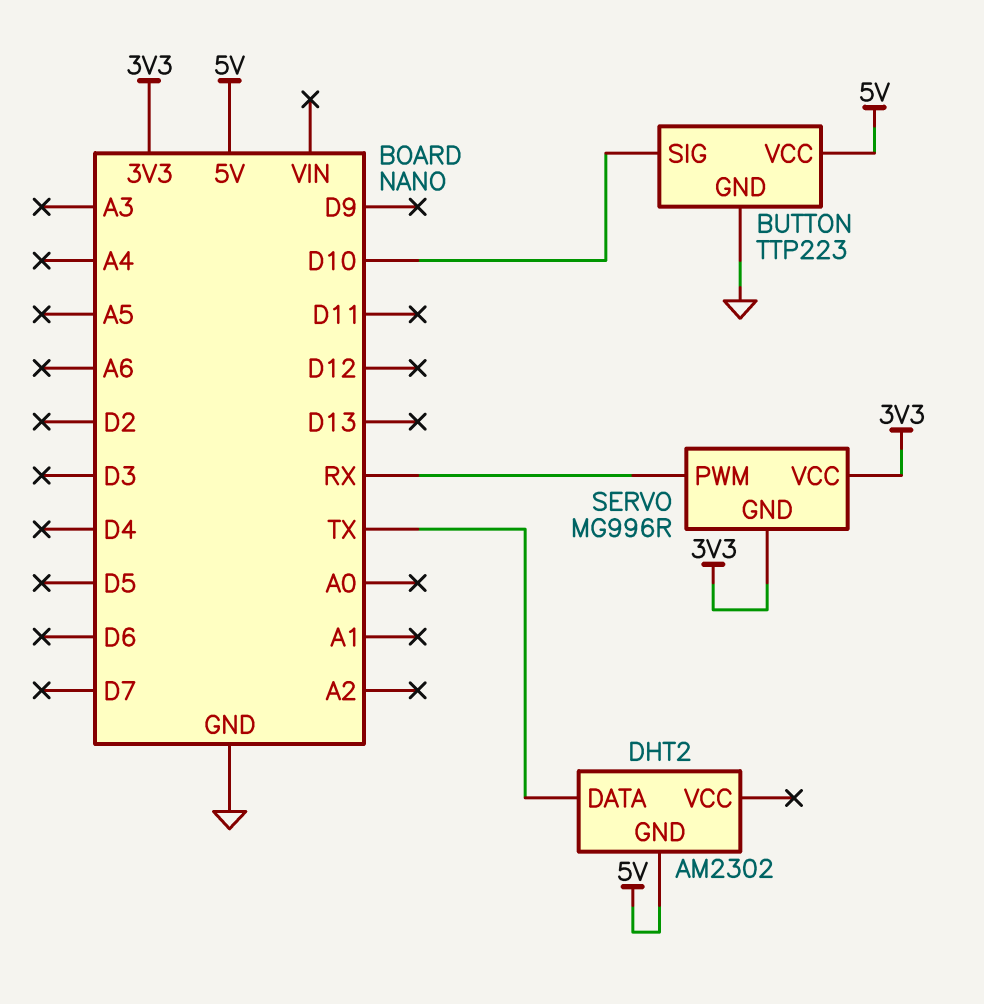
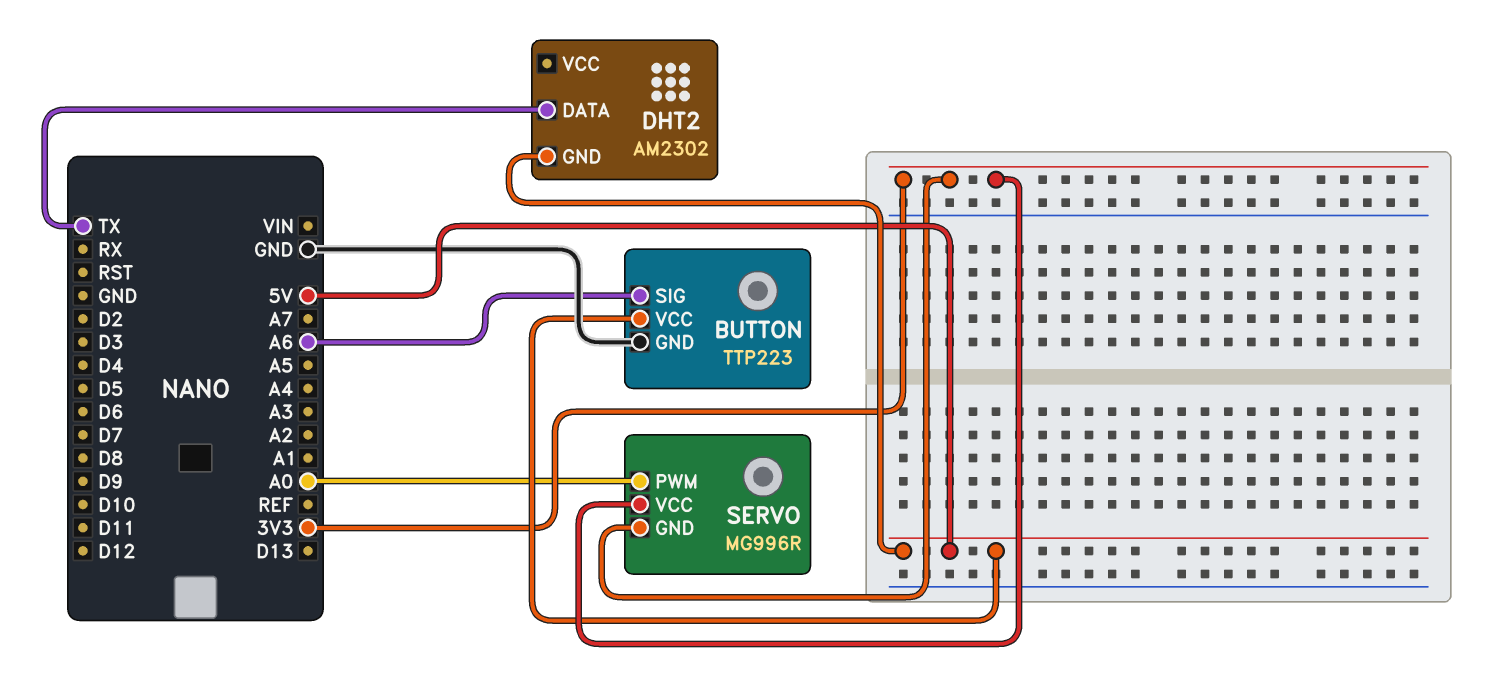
BUTTON pin SIG: D10 -> A6
SERVO pin PWM: RX -> A0

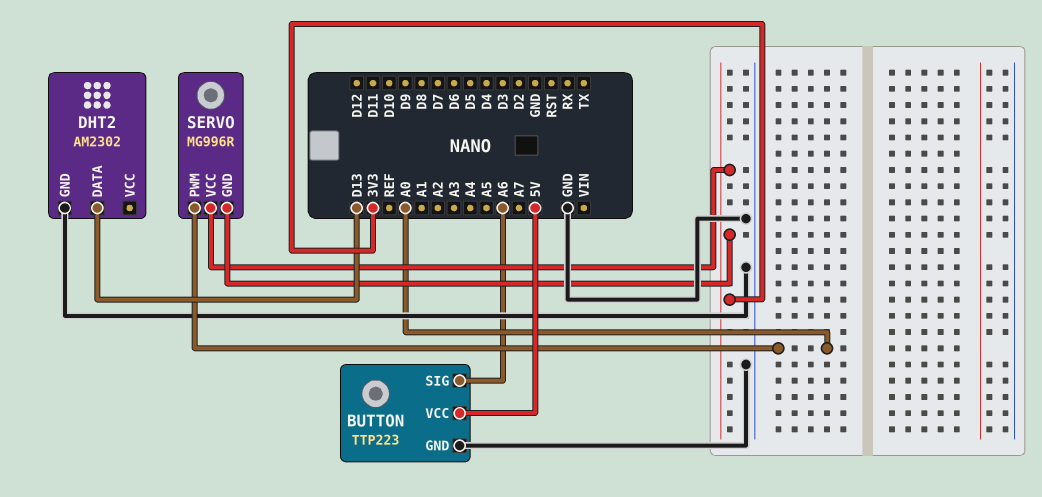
DHT2 pin DATA: TX -> D13
DHT2 pin GND: 5V -> GND

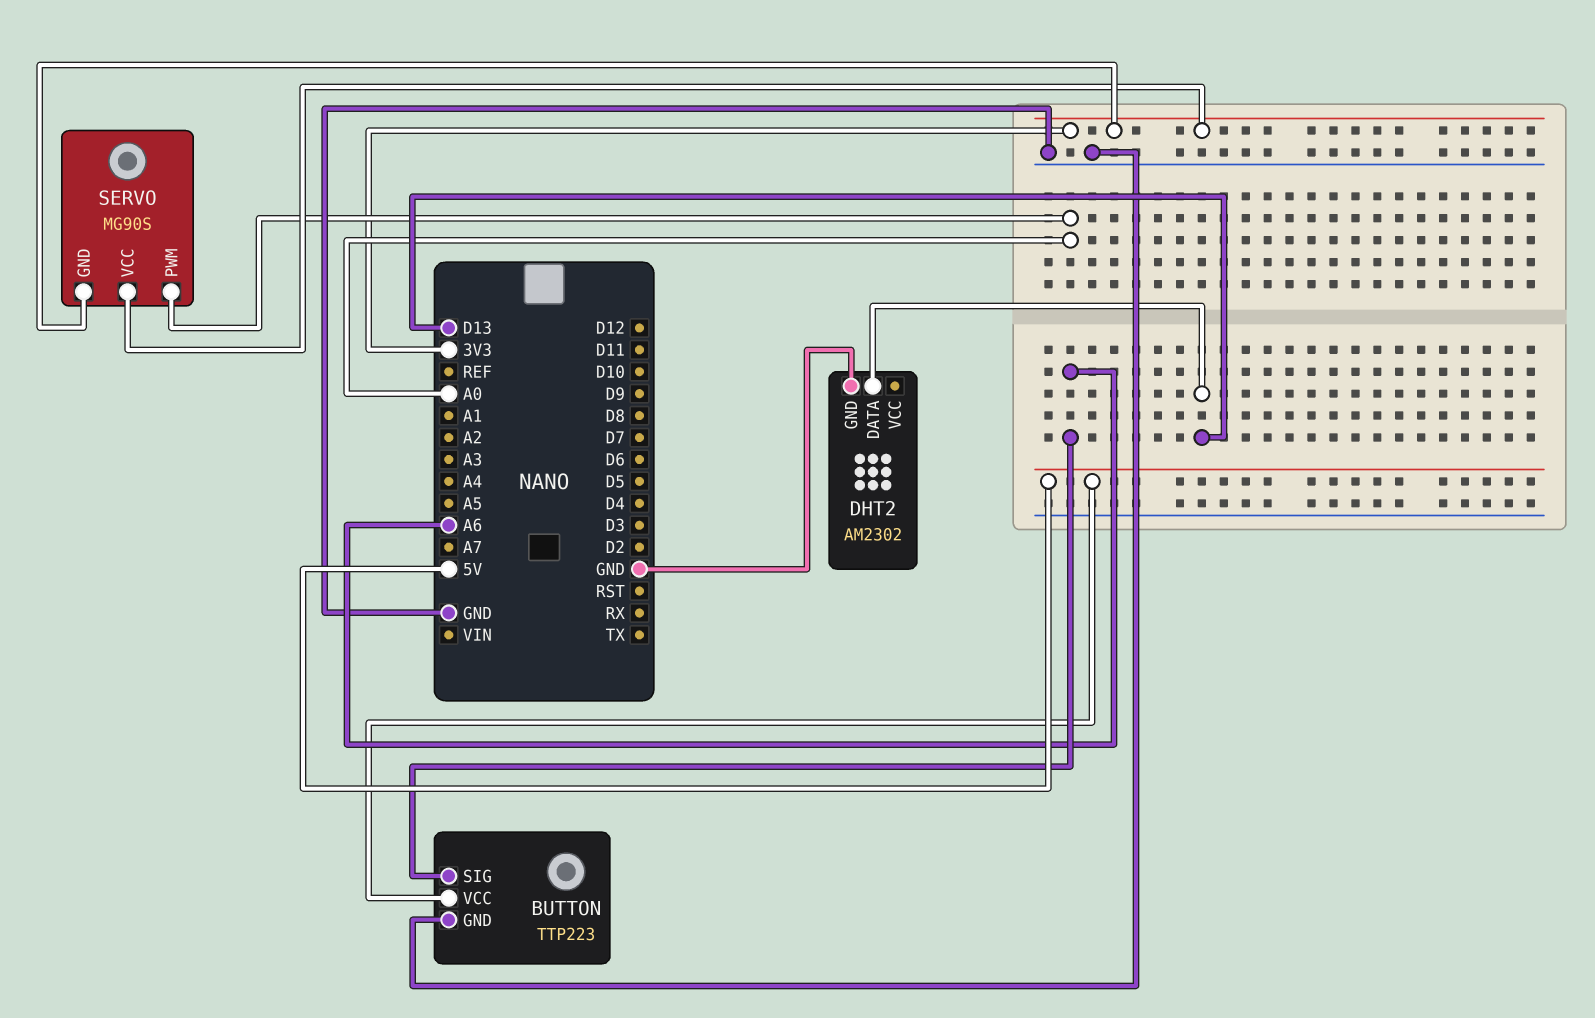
SERVO: MG996R -> MG90S

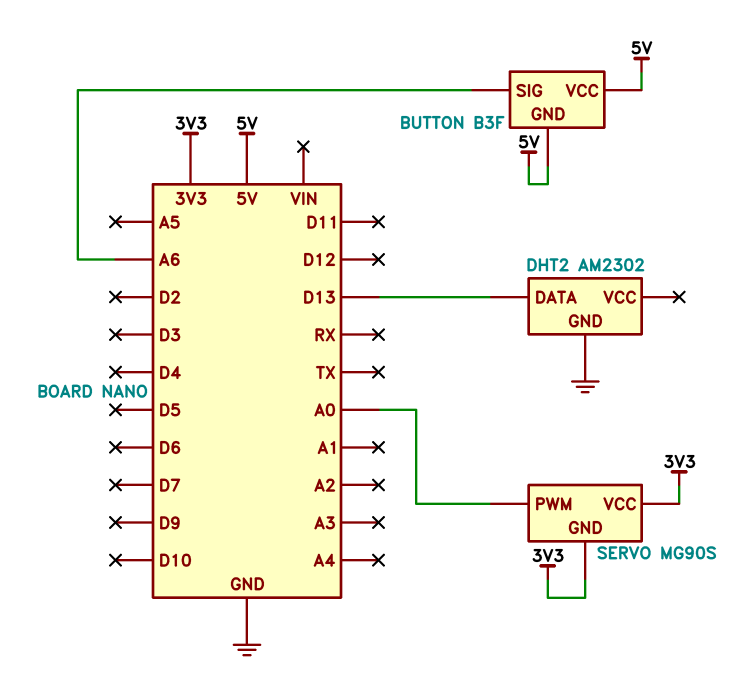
BUTTON: TTP223 -> B3F
BUTTON pin GND: GND -> 5V

